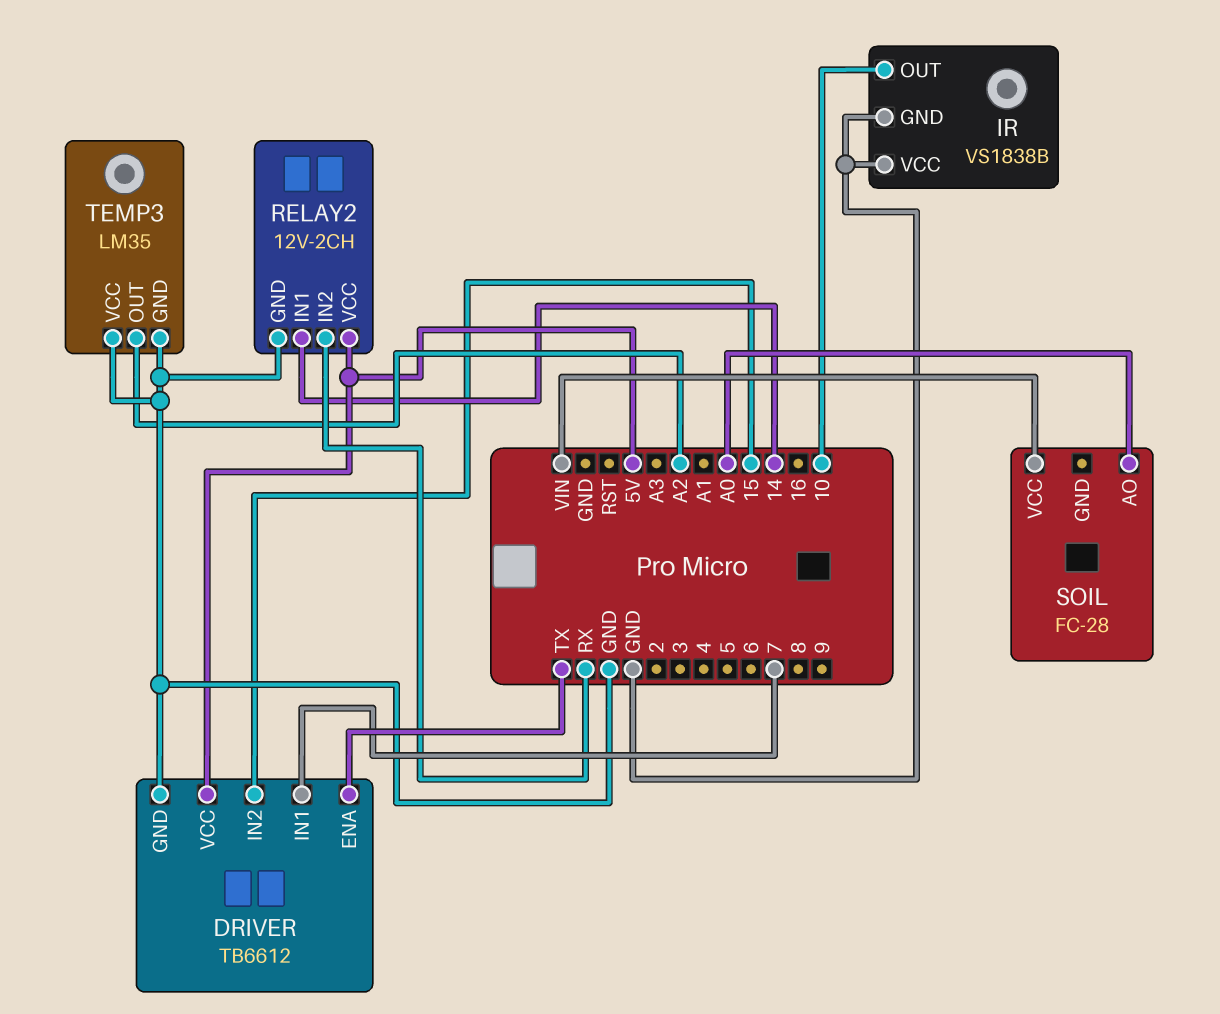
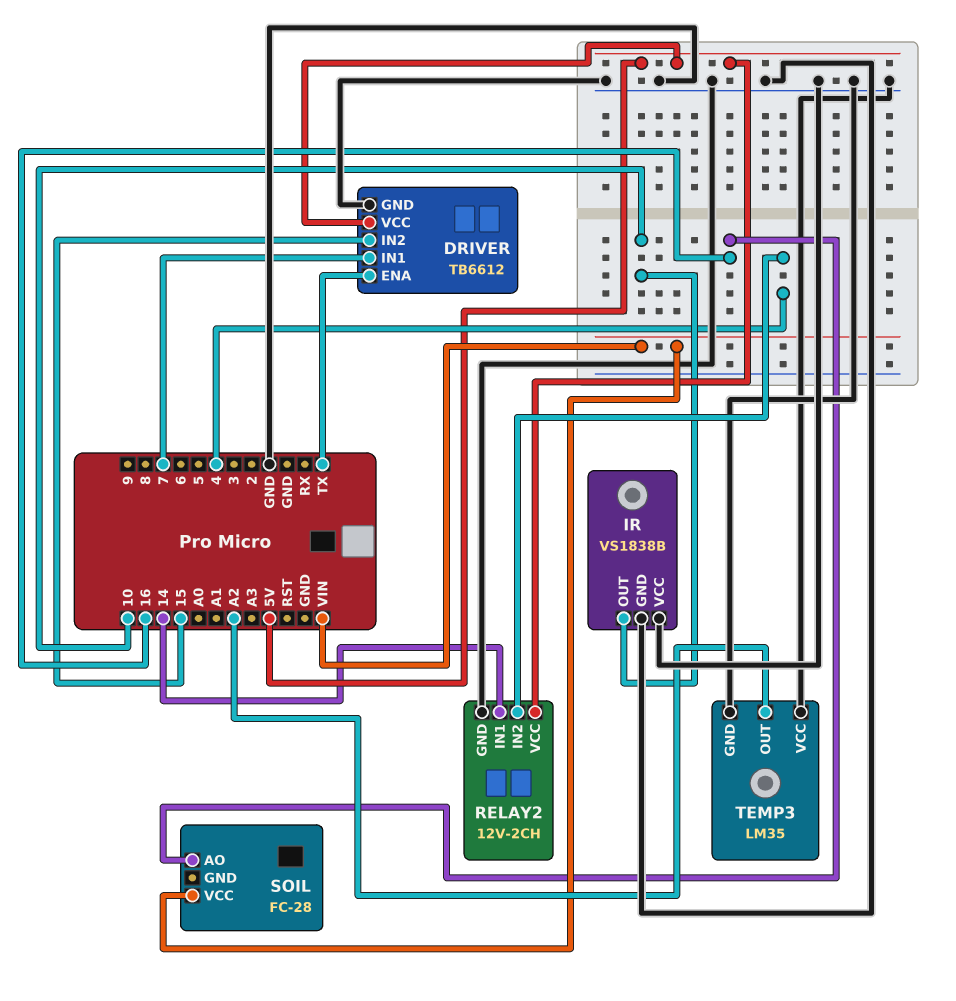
RELAY2 pin IN2: RX -> 4
SOIL pin AO: A0 -> 16

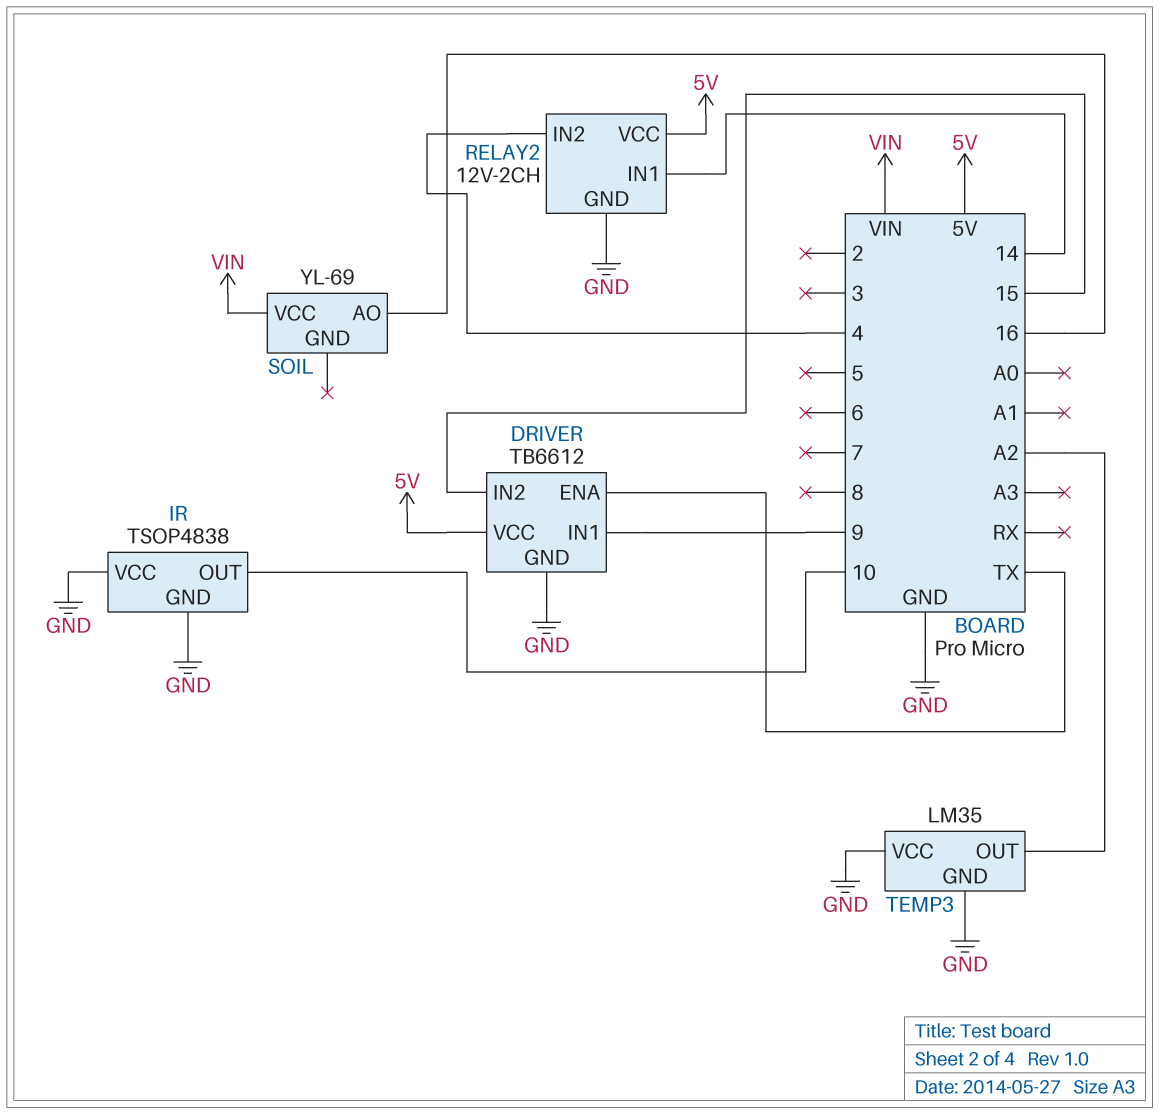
DRIVER pin IN1: 7 -> 9
IR: VS1838B -> TSOP4838
SOIL: FC-28 -> YL-69

